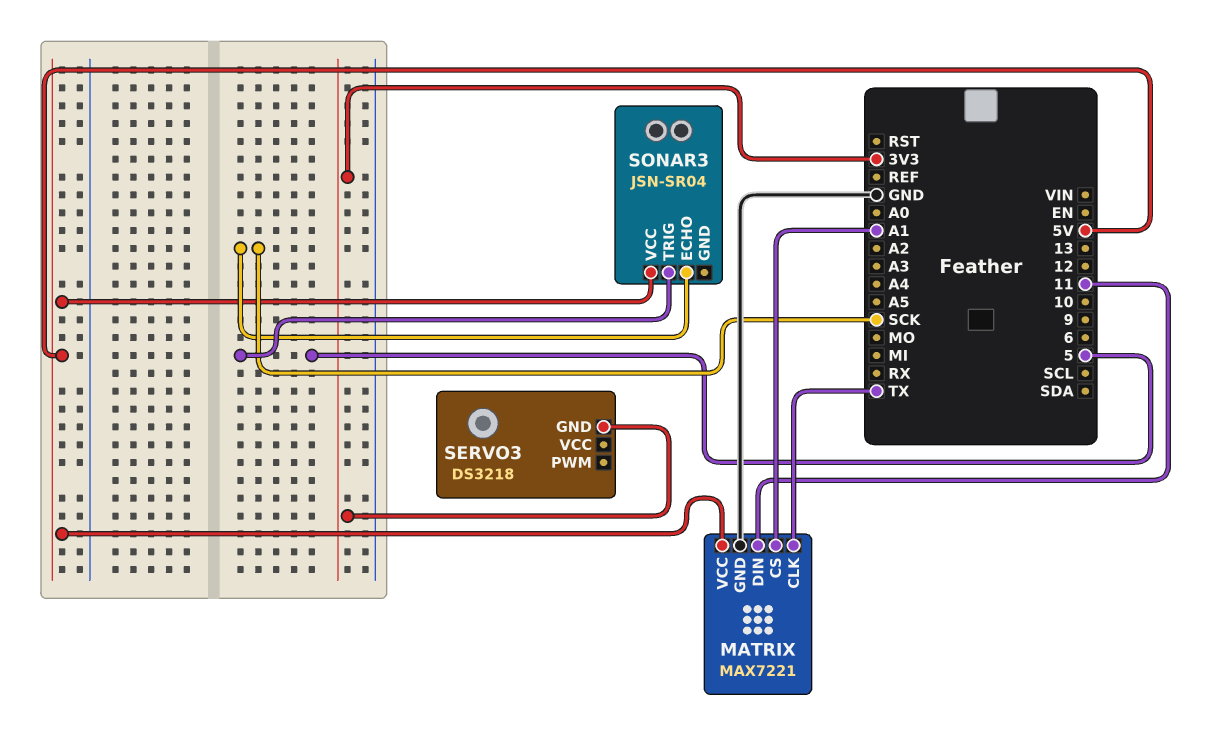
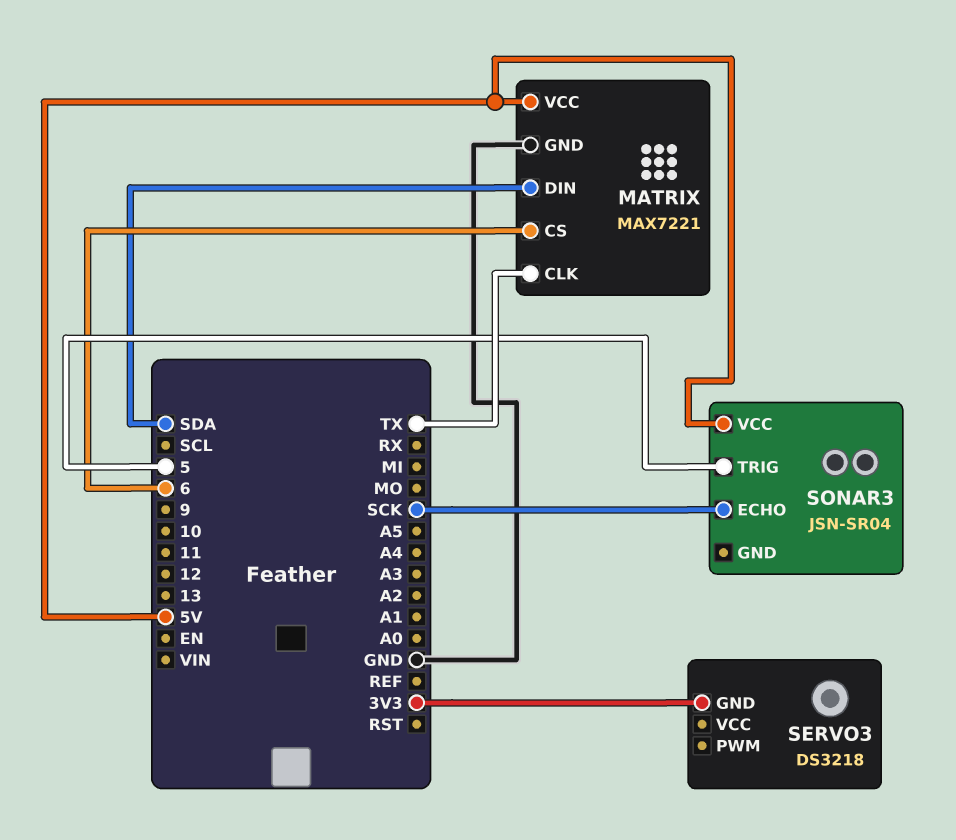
MATRIX pin CS: A1 -> 6
MATRIX pin DIN: 11 -> SDA

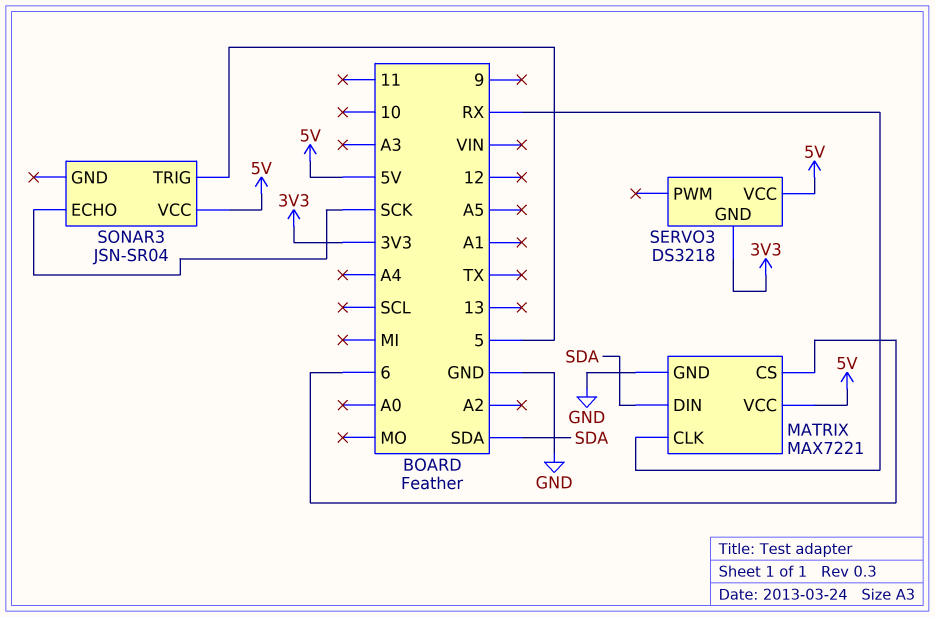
MATRIX pin CLK: TX -> RX
SERVO3 pin VCC: none -> 5V

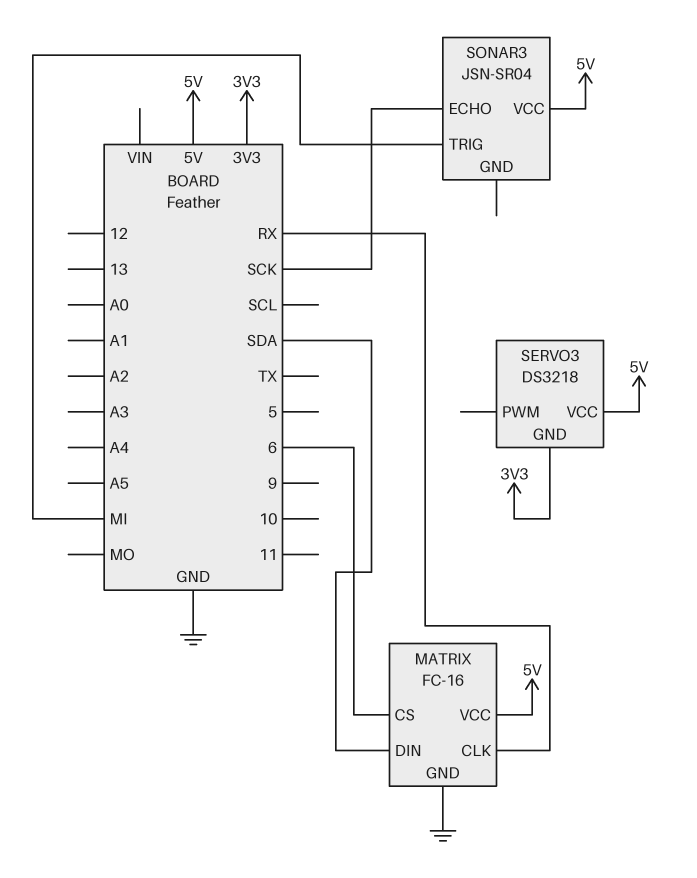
MATRIX: MAX7221 -> FC-16
SONAR3 pin TRIG: 5 -> MI

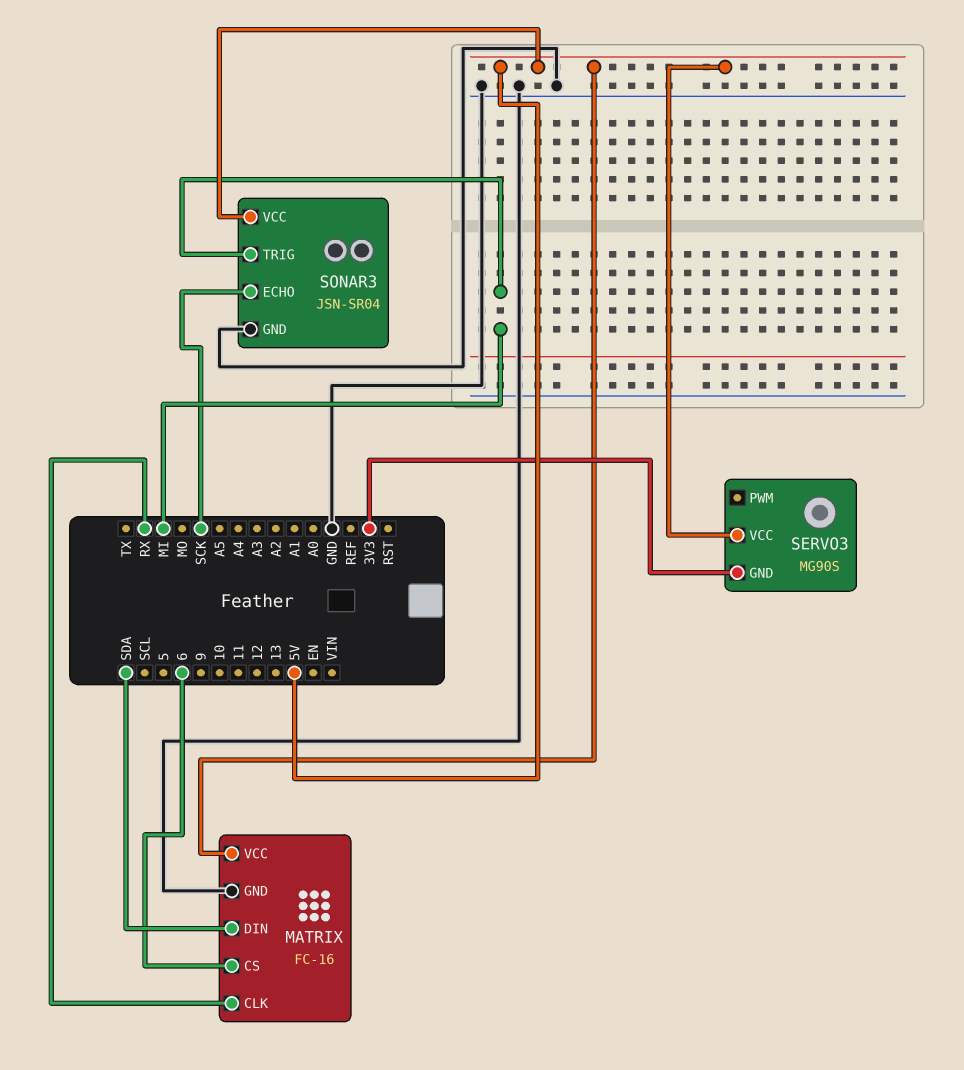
SERVO3: DS3218 -> MG90S
SONAR3 pin GND: none -> GND

